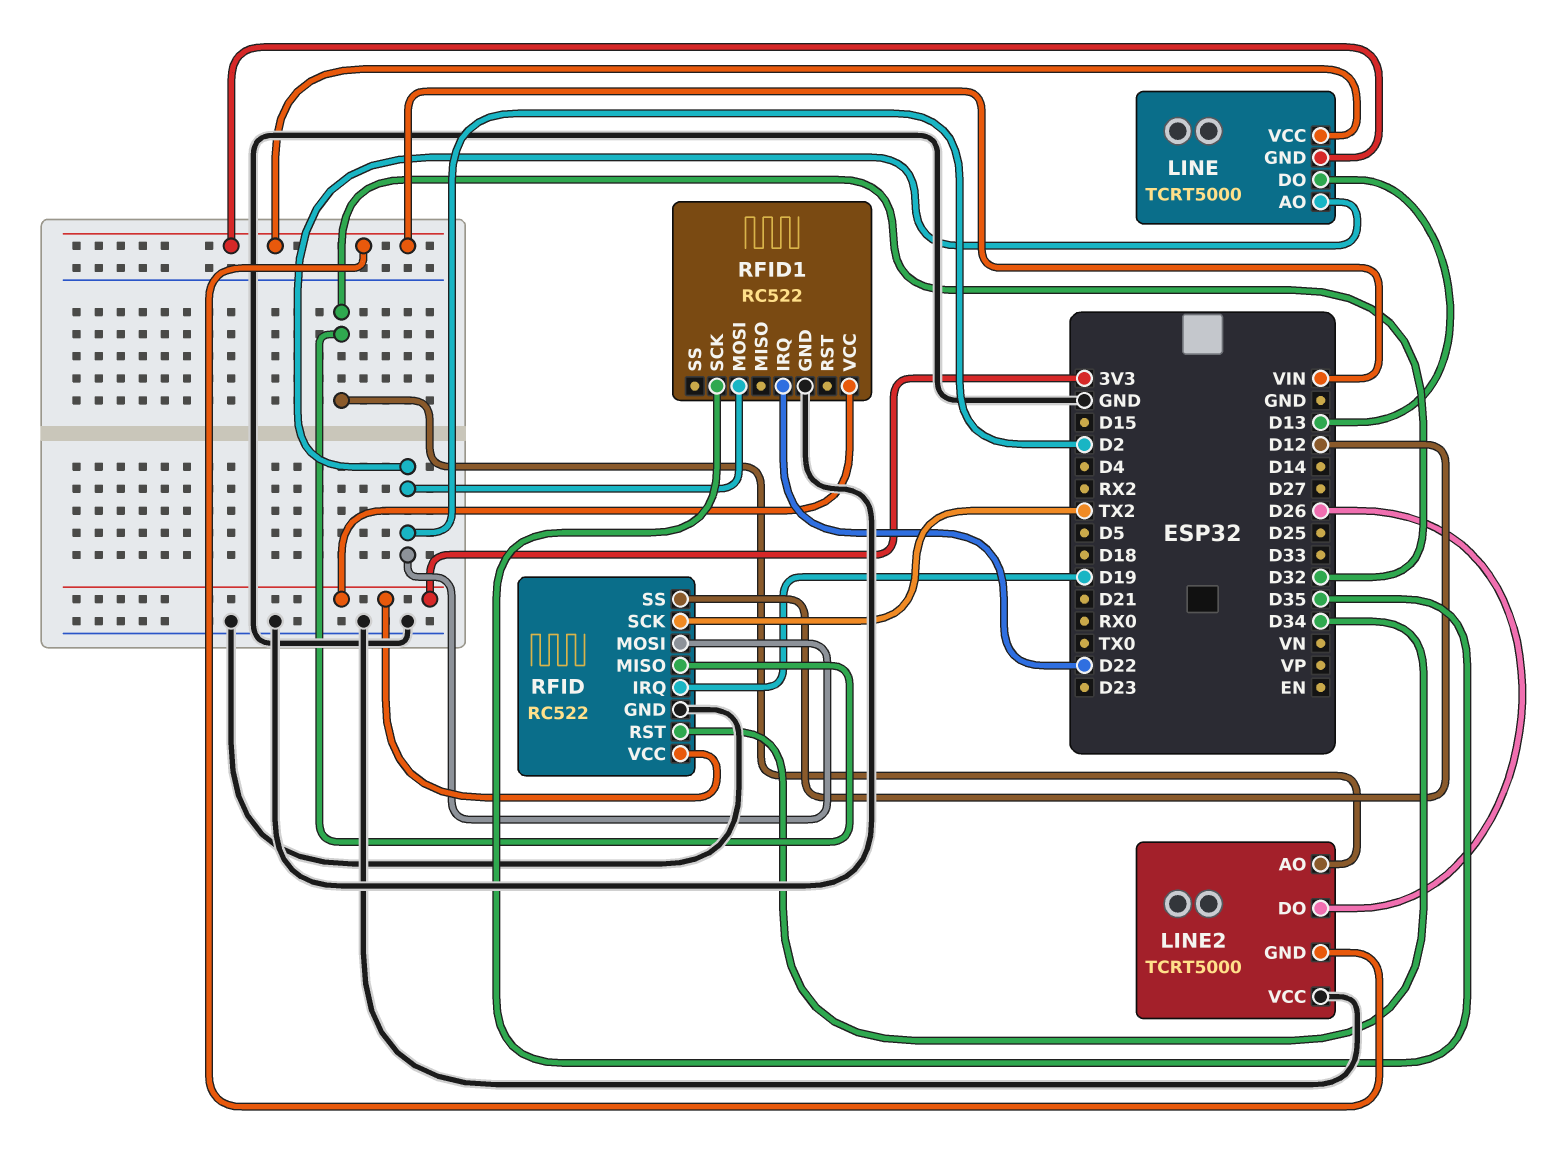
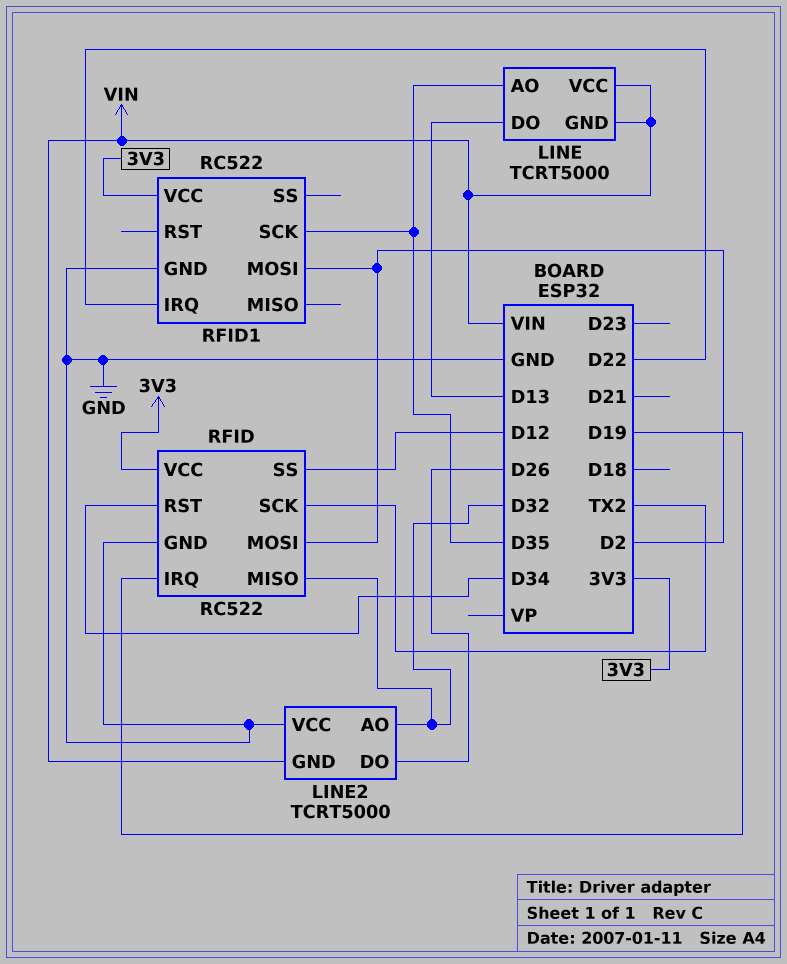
LINE pin AO: D2 -> D35

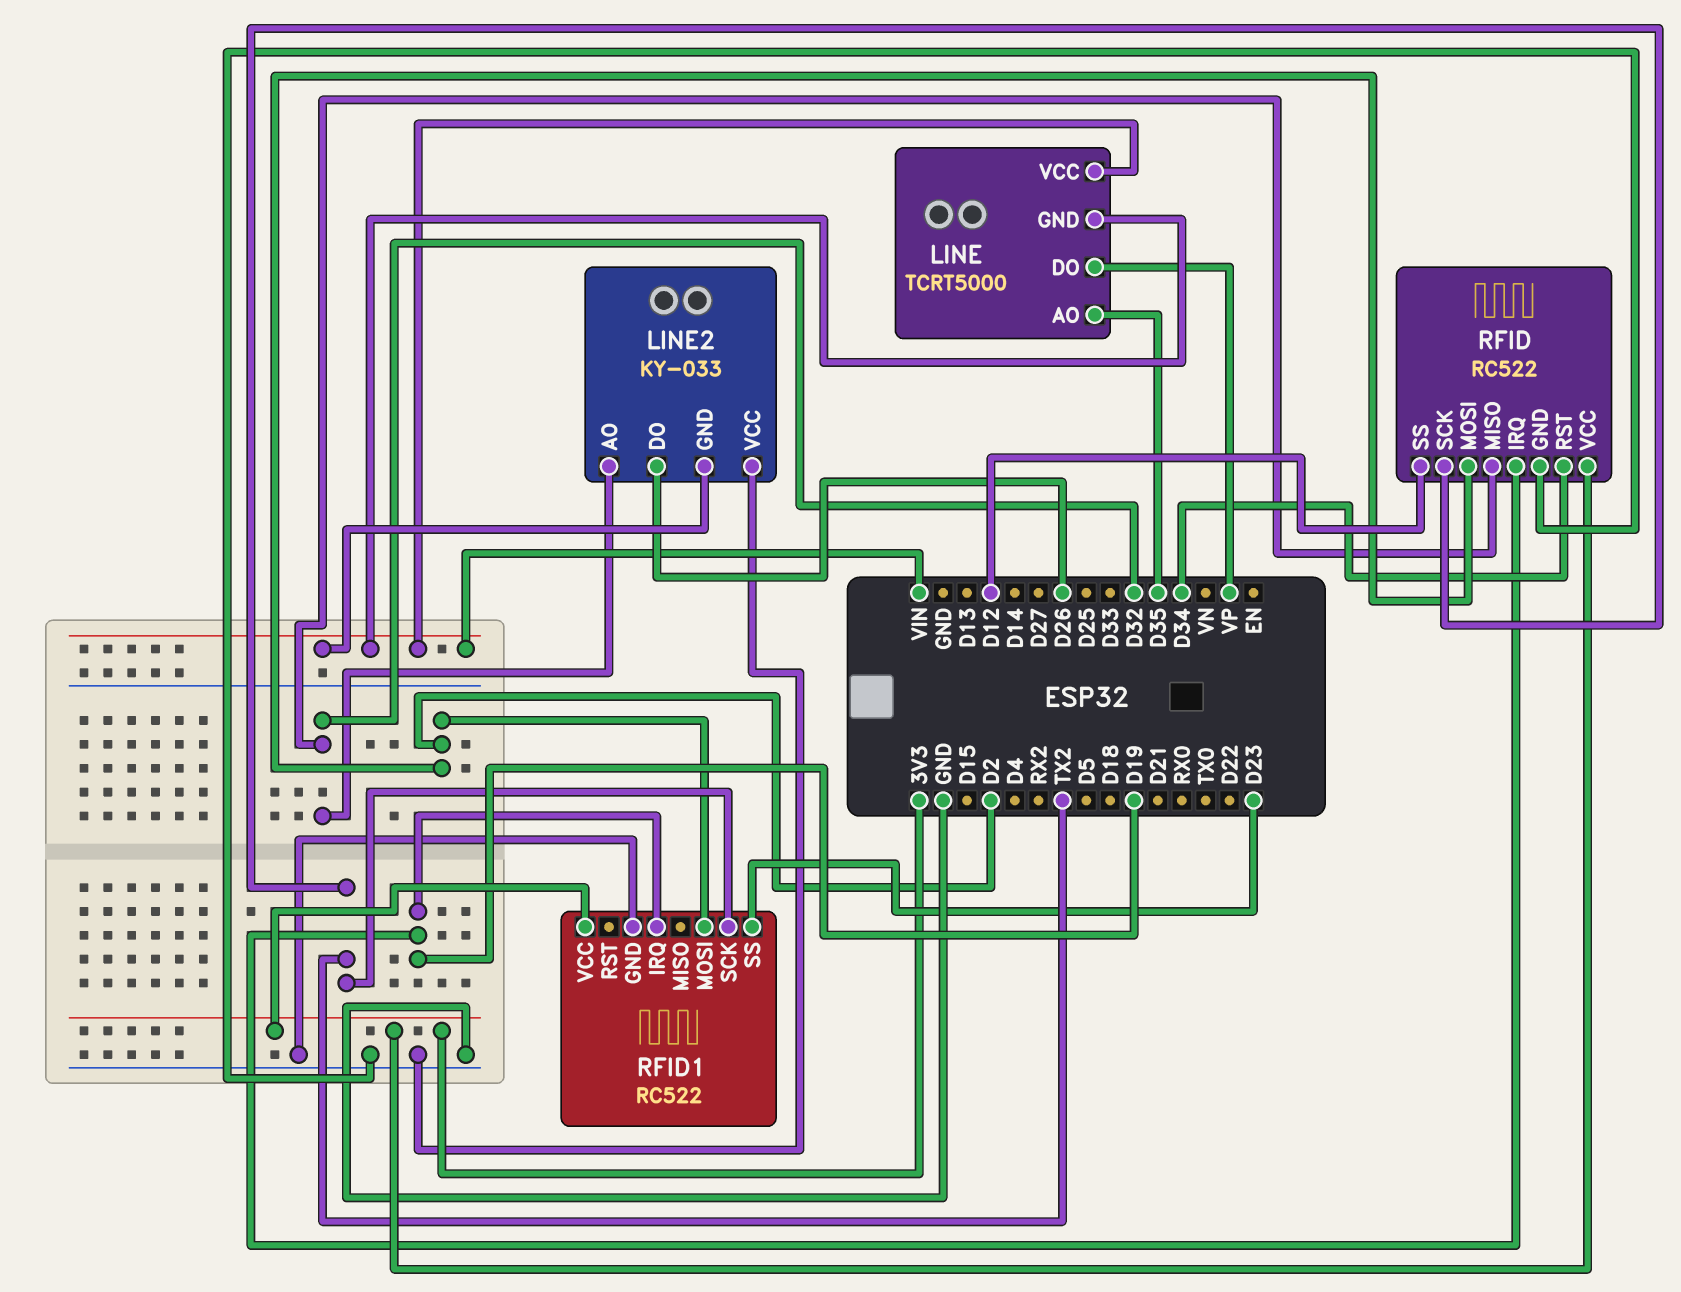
LINE pin DO: D13 -> VP
LINE2: TCRT5000 -> KY-033
RFID1 pin IRQ: D22 -> D19
RFID1 pin SCK: D35 -> TX2
RFID1 pin SS: none -> D23

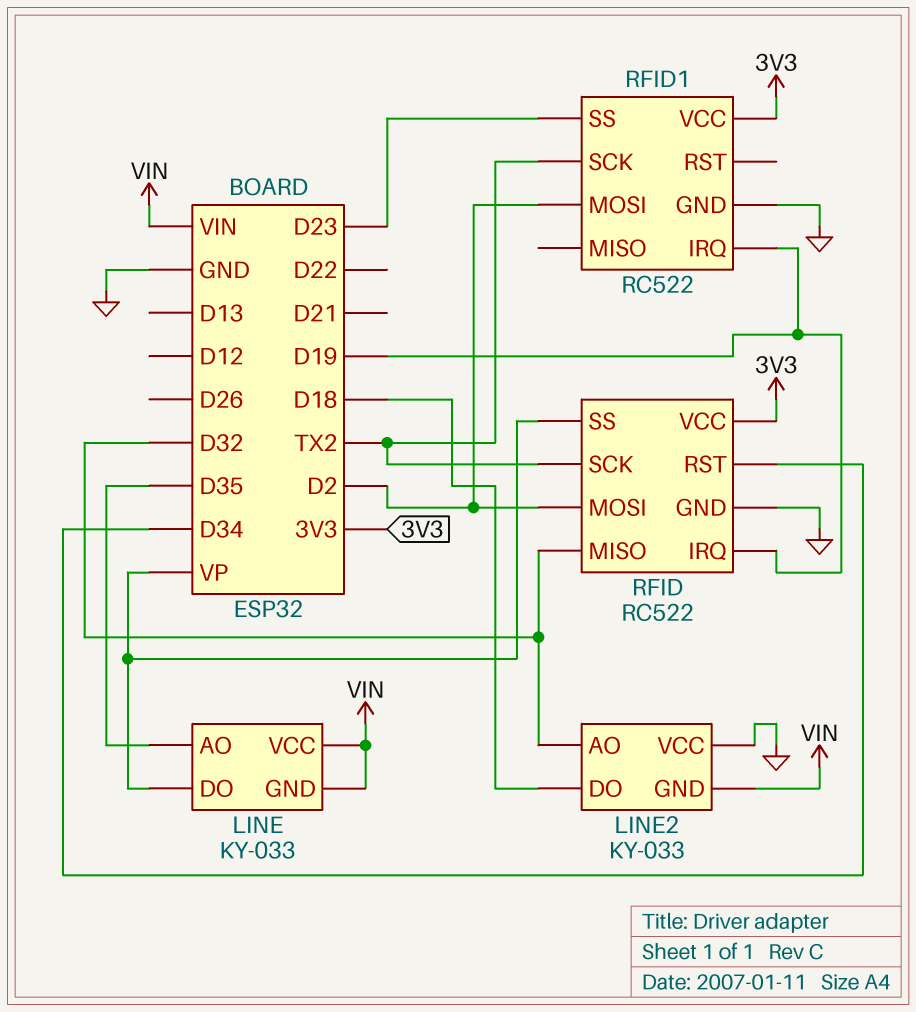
LINE: TCRT5000 -> KY-033
LINE2 pin DO: D26 -> D18
RFID pin SS: D12 -> VP

